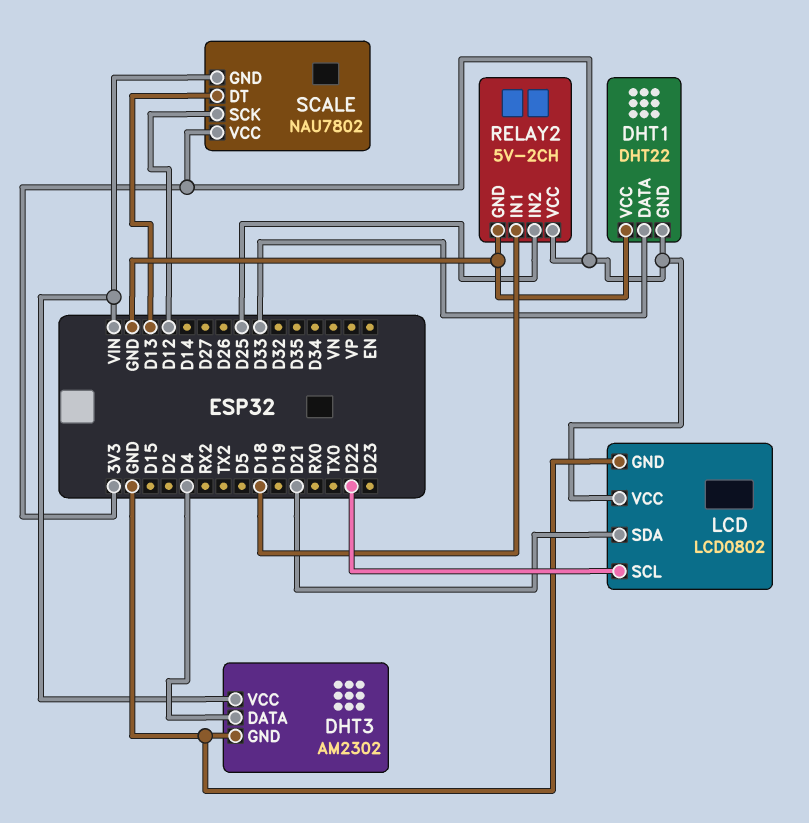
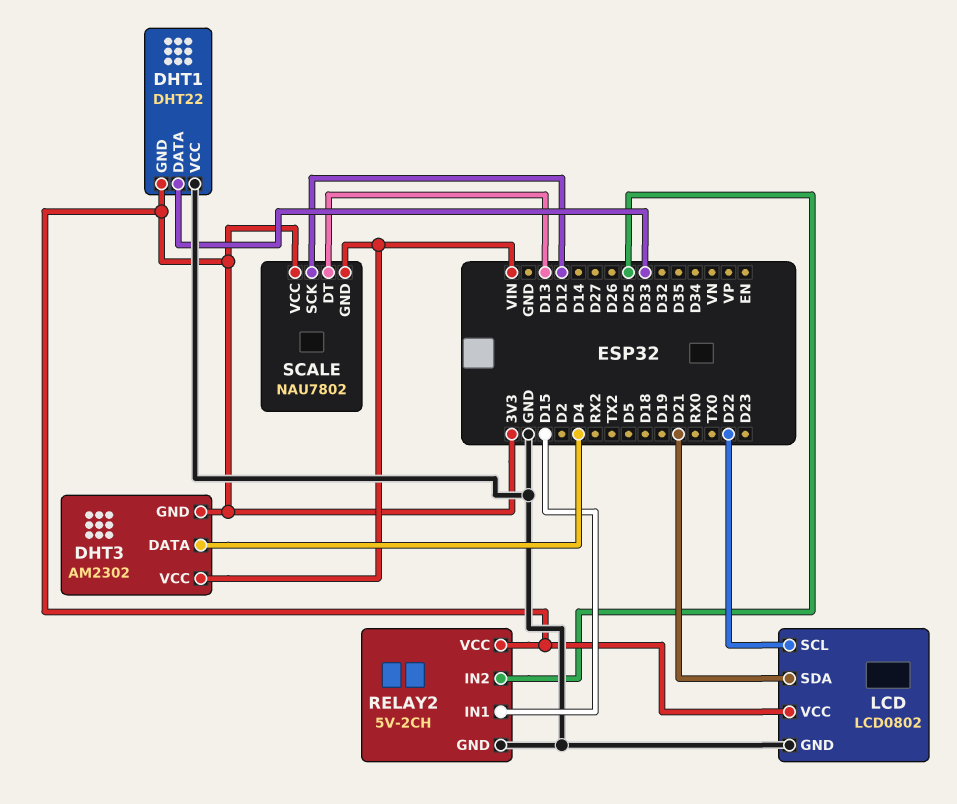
DHT3 pin GND: GND -> 3V3
RELAY2 pin IN1: D18 -> D15

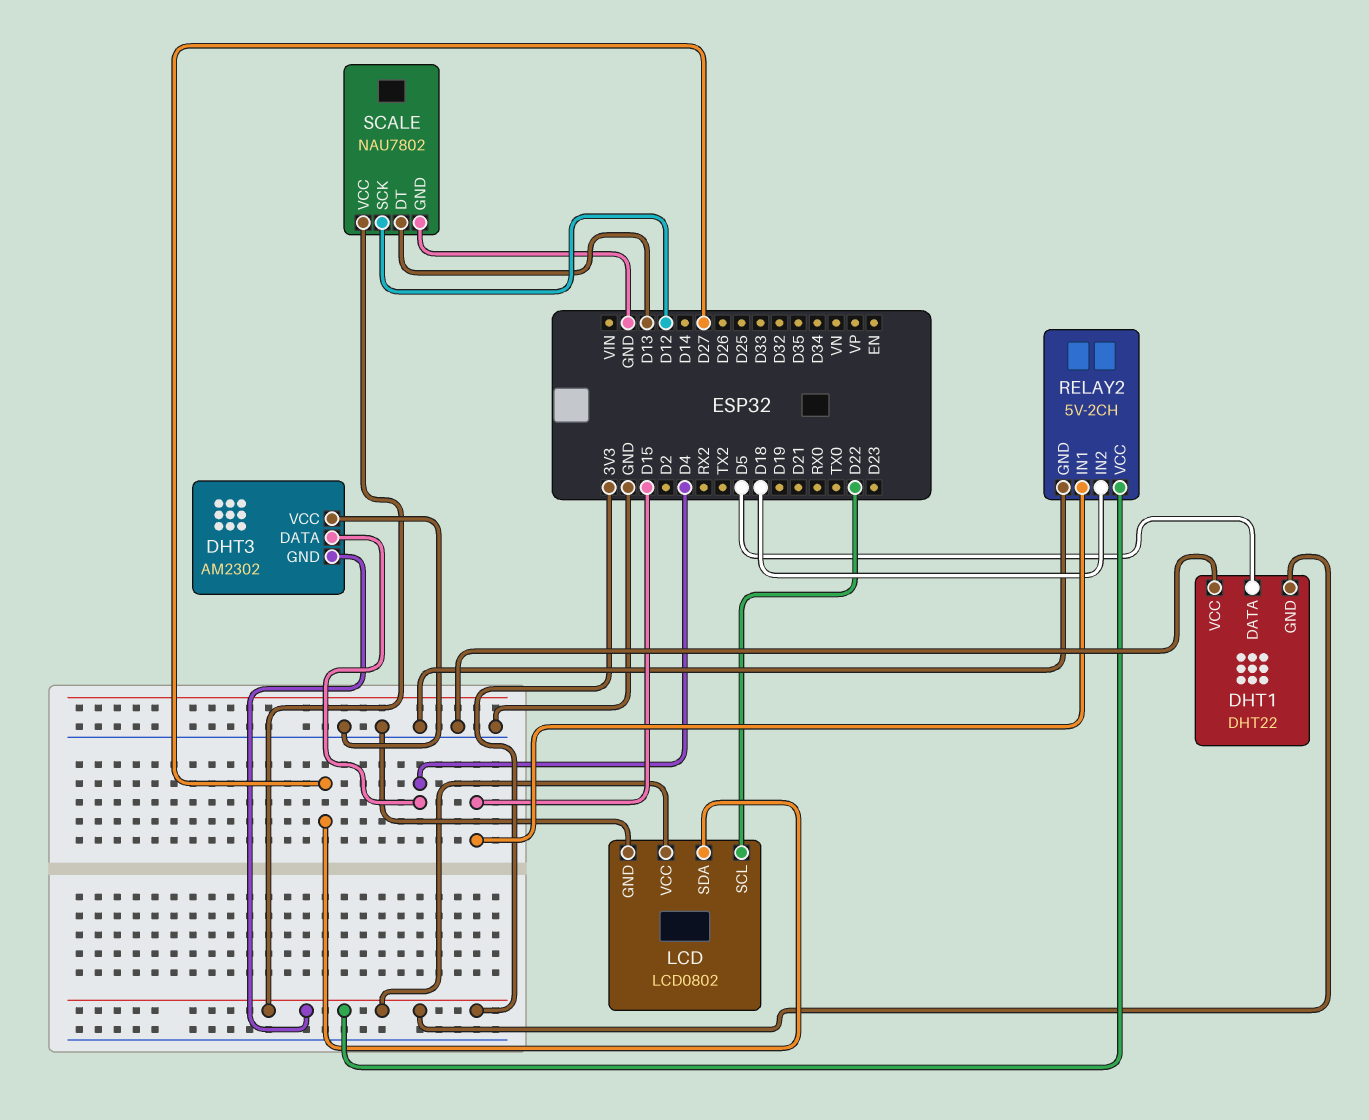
DHT1 pin DATA: D33 -> D5
DHT3 pin VCC: VIN -> GND
LCD pin SDA: D21 -> D27
RELAY2 pin IN2: D25 -> D18
SCALE pin GND: VIN -> GND

